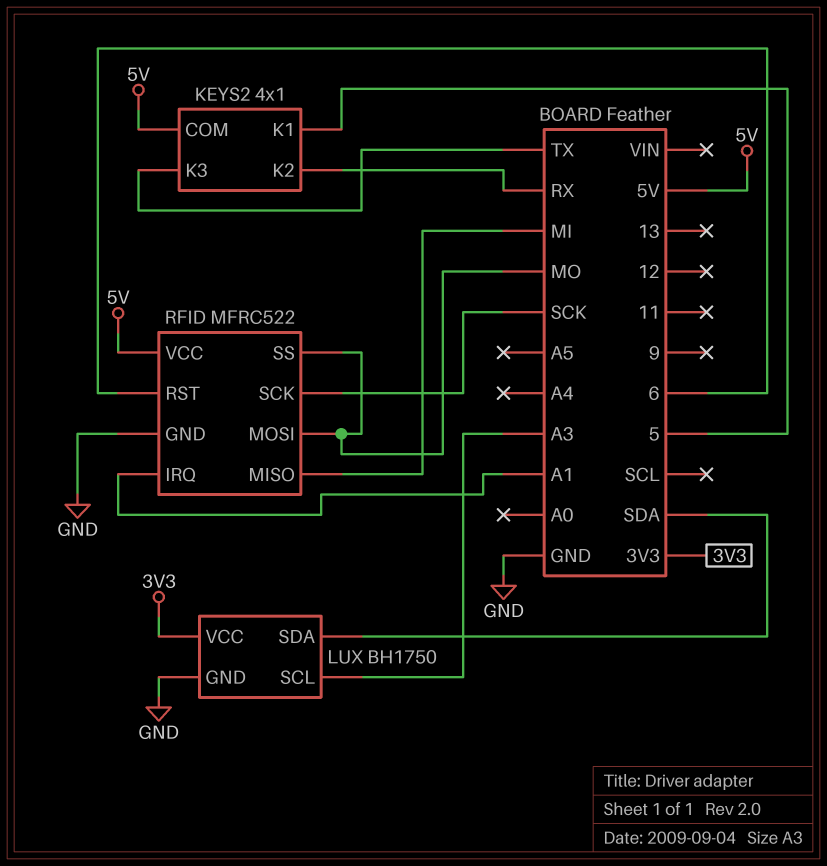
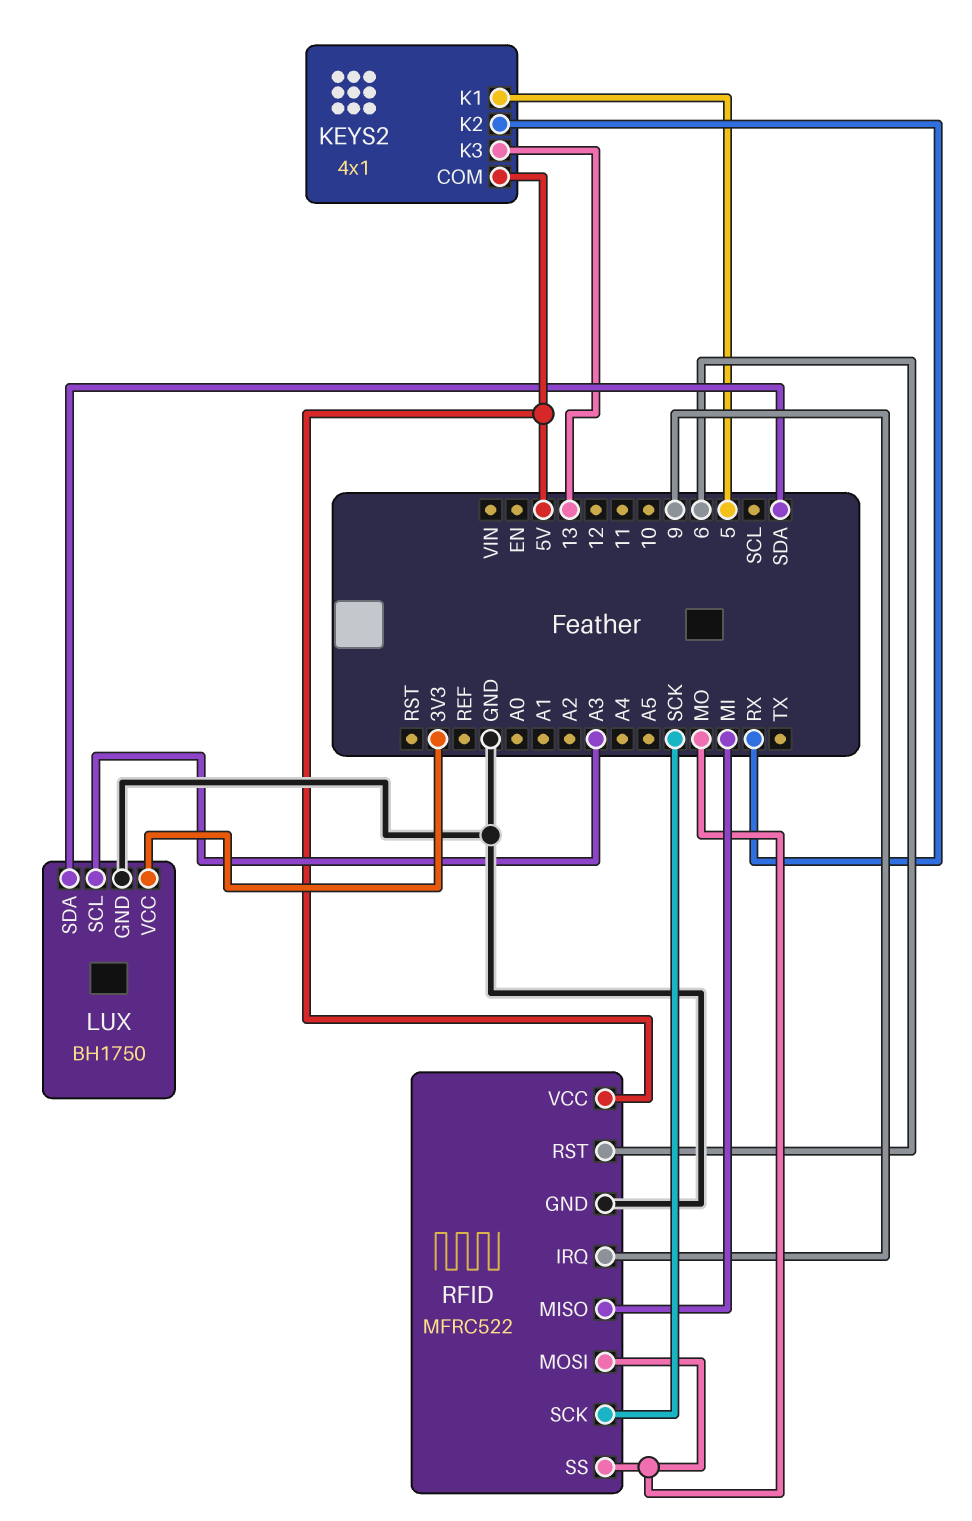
KEYS2 pin K3: TX -> 13
RFID pin IRQ: A1 -> 9

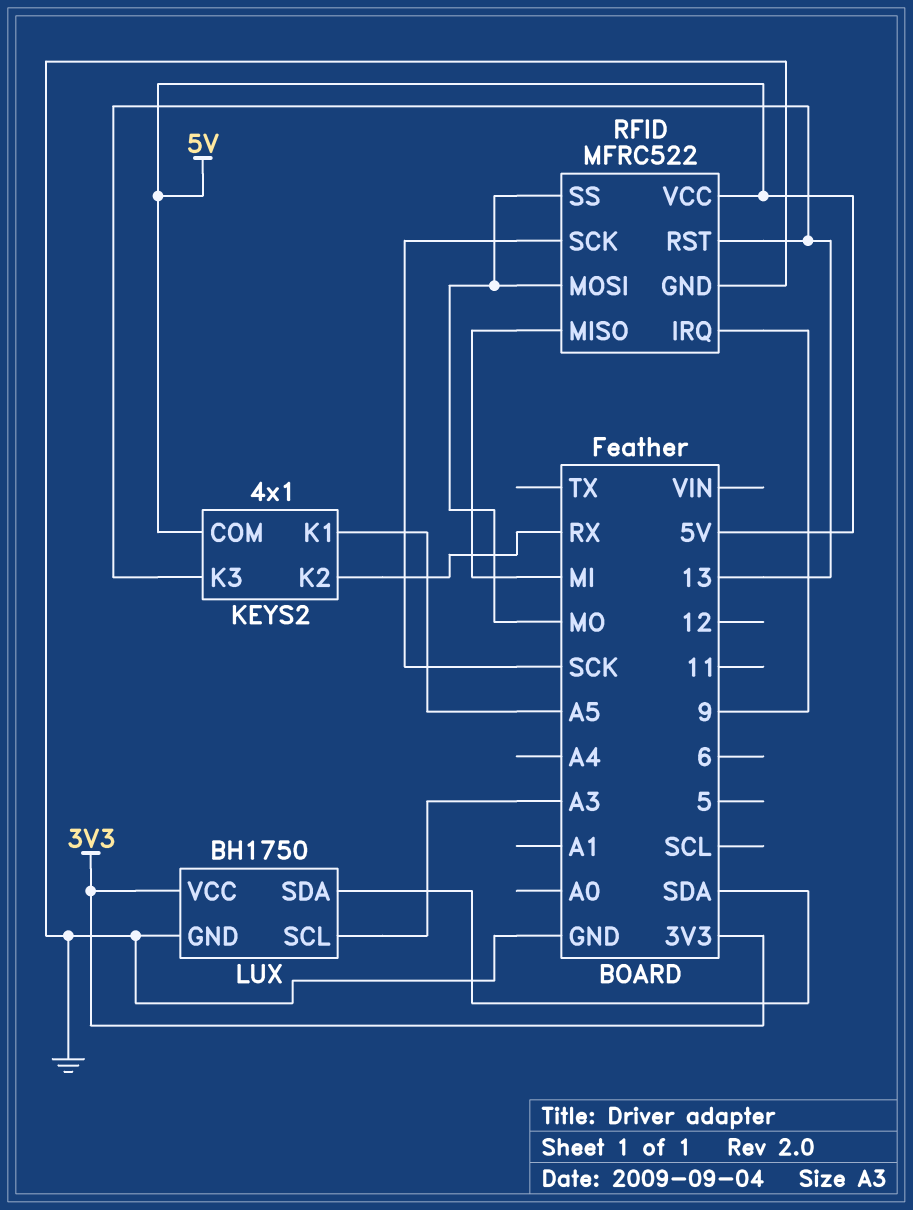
KEYS2 pin K1: 5 -> A5
RFID pin RST: 6 -> 13

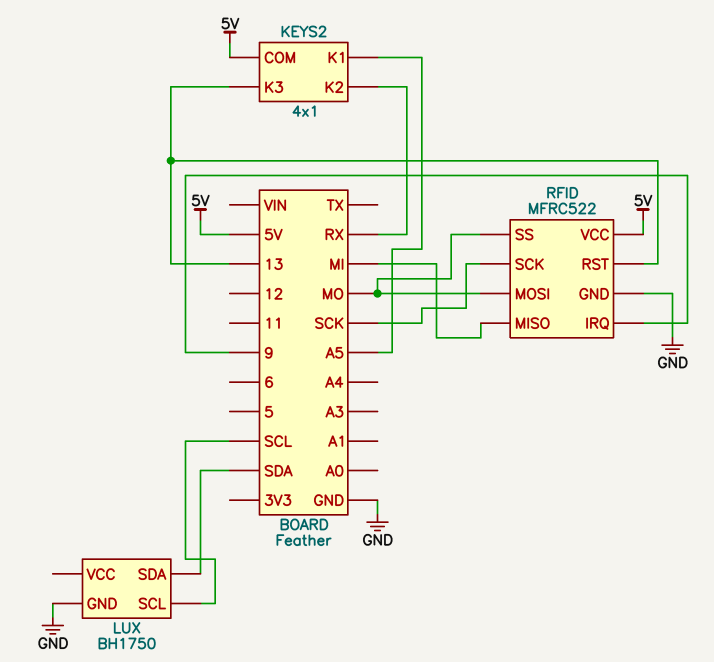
LUX pin SCL: A3 -> SCL
LUX pin VCC: 3V3 -> none

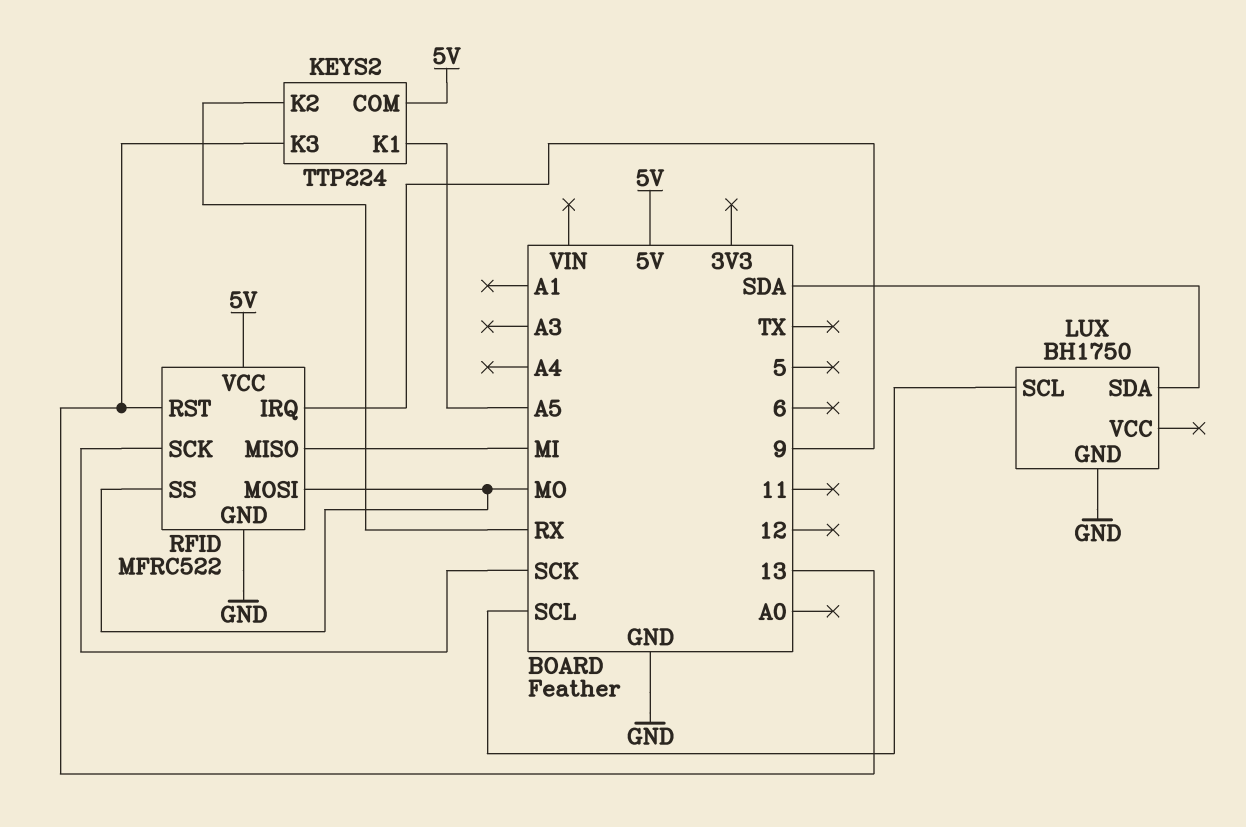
KEYS2: 4x1 -> TTP224

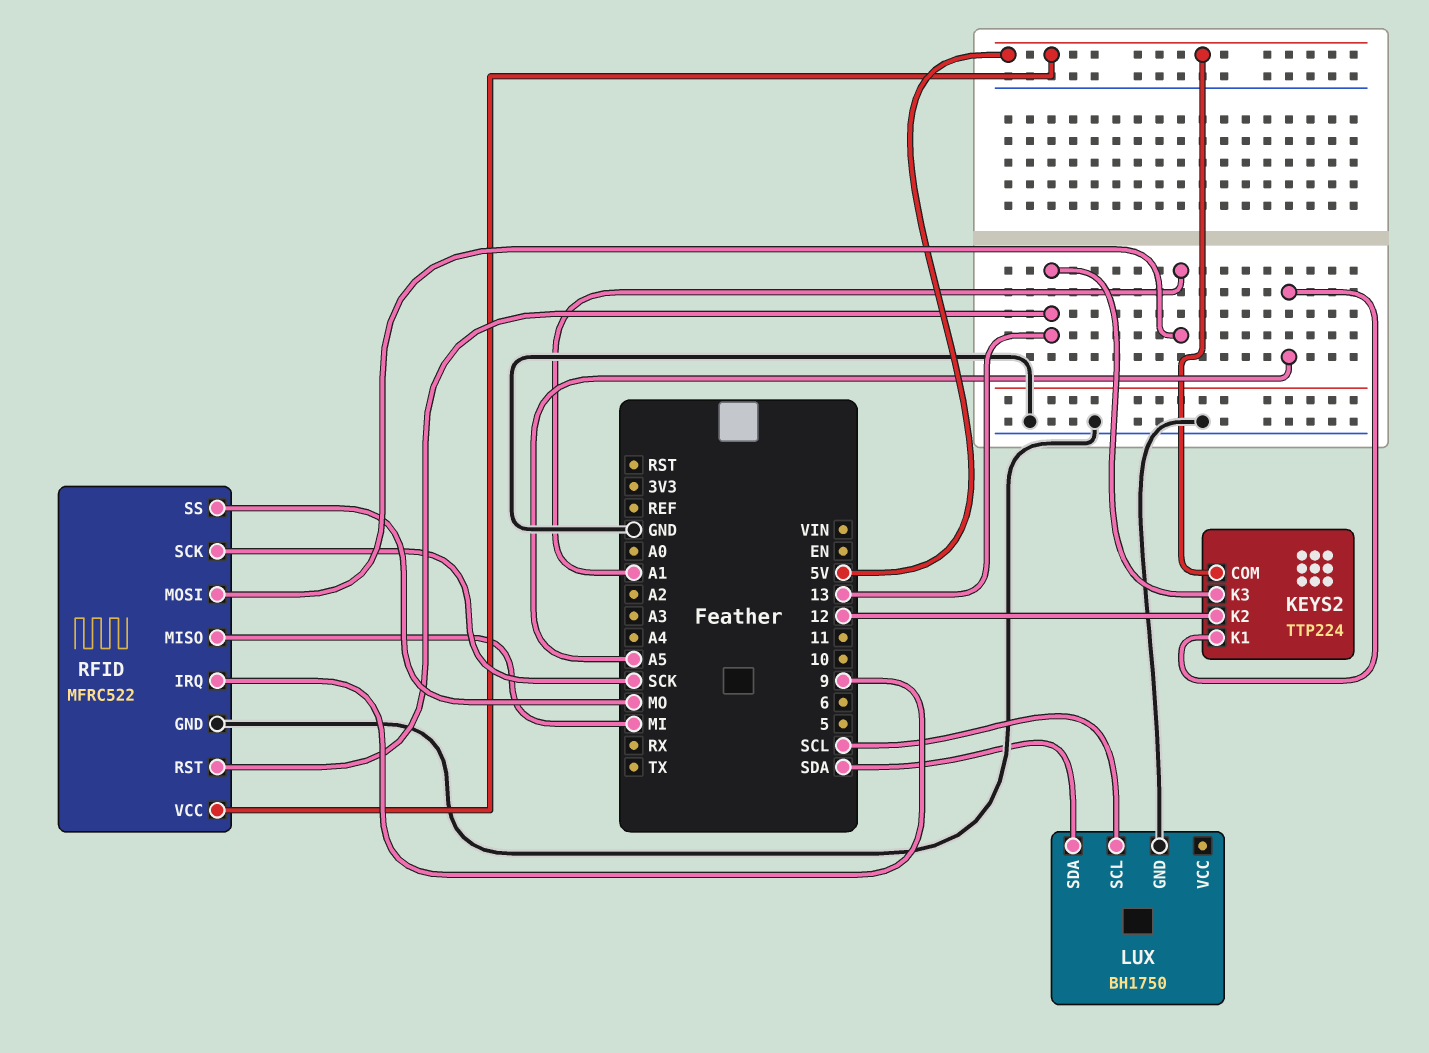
KEYS2 pin K2: RX -> 12
RFID pin MOSI: MO -> A1

